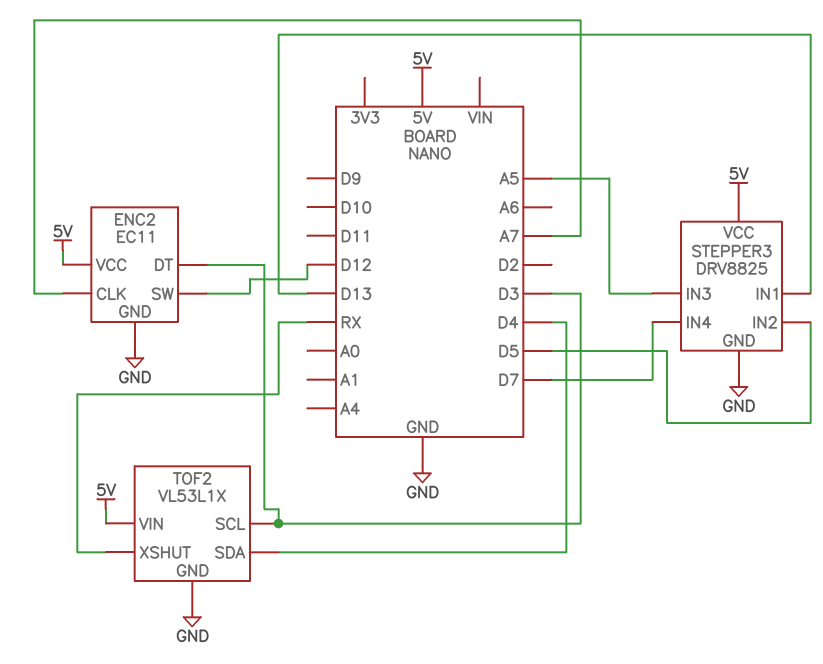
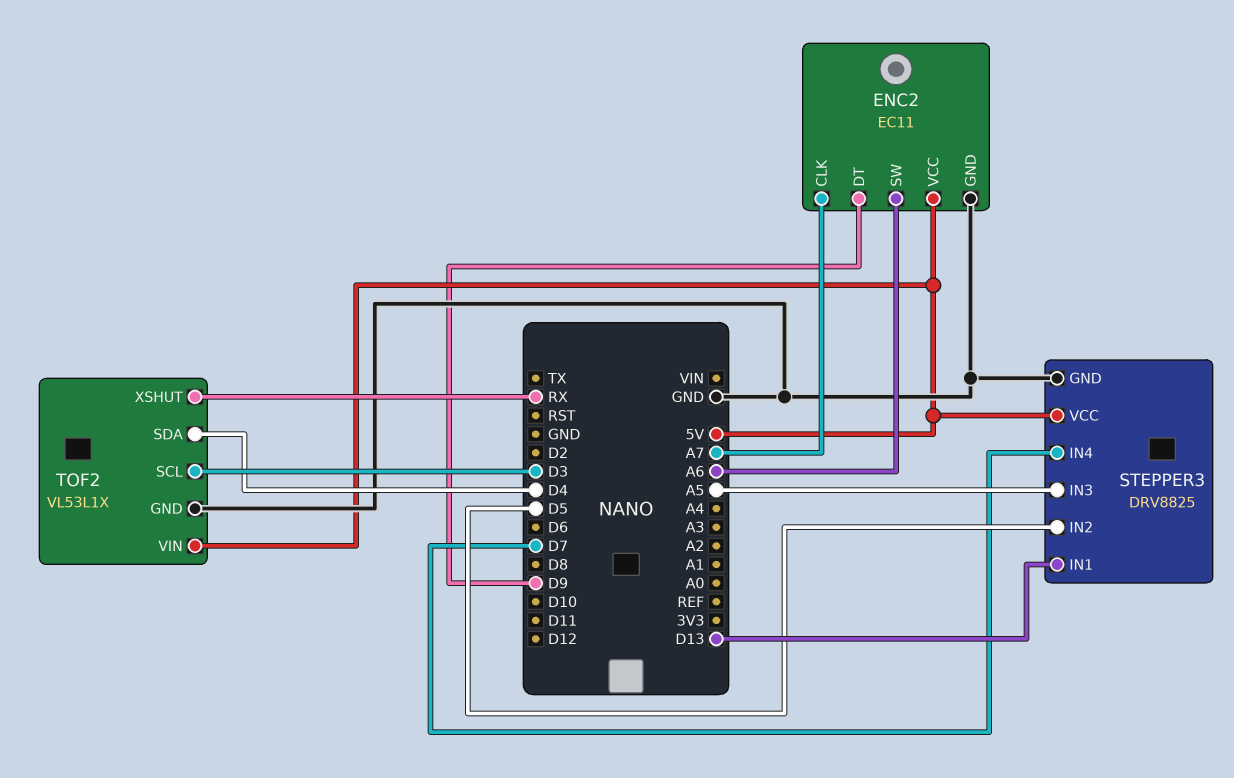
ENC2 pin DT: D3 -> D9
ENC2 pin SW: D12 -> A6

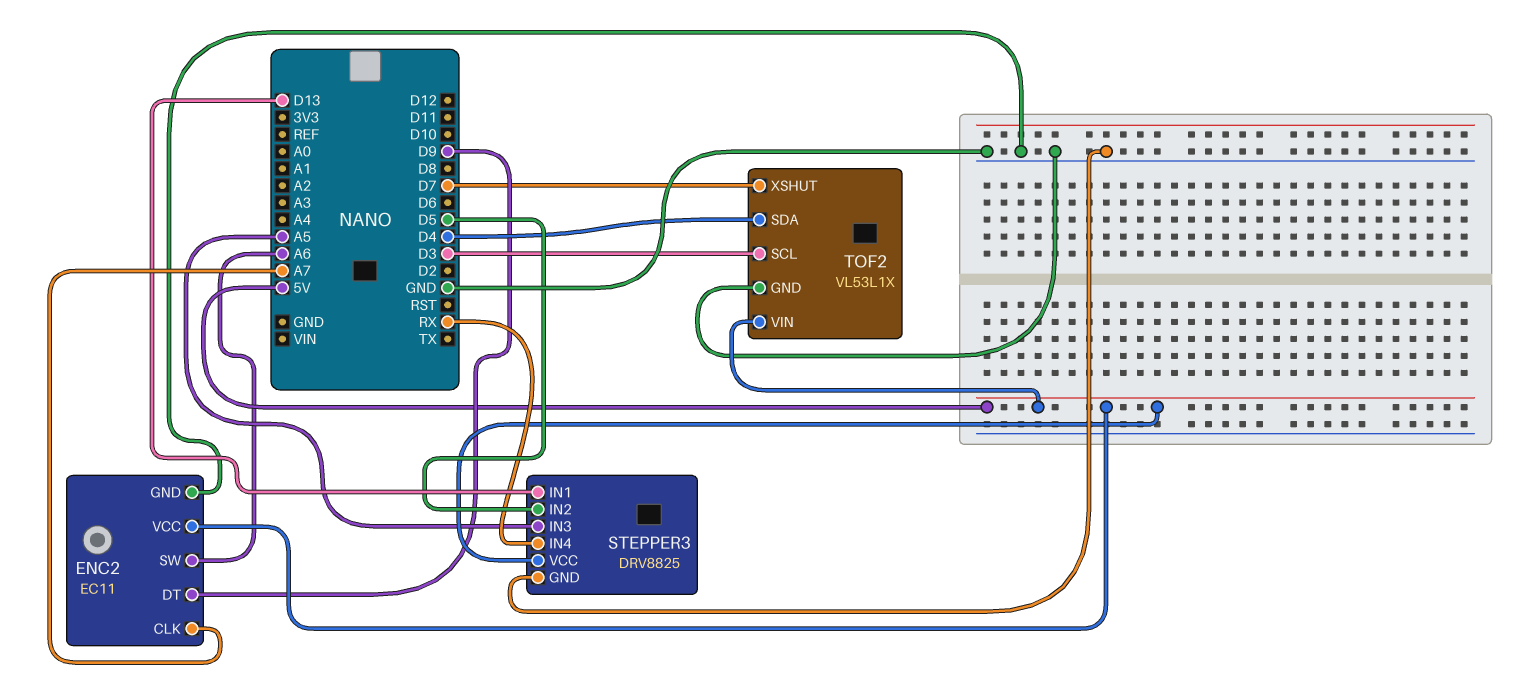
STEPPER3 pin IN4: D7 -> RX
TOF2 pin XSHUT: RX -> D7

